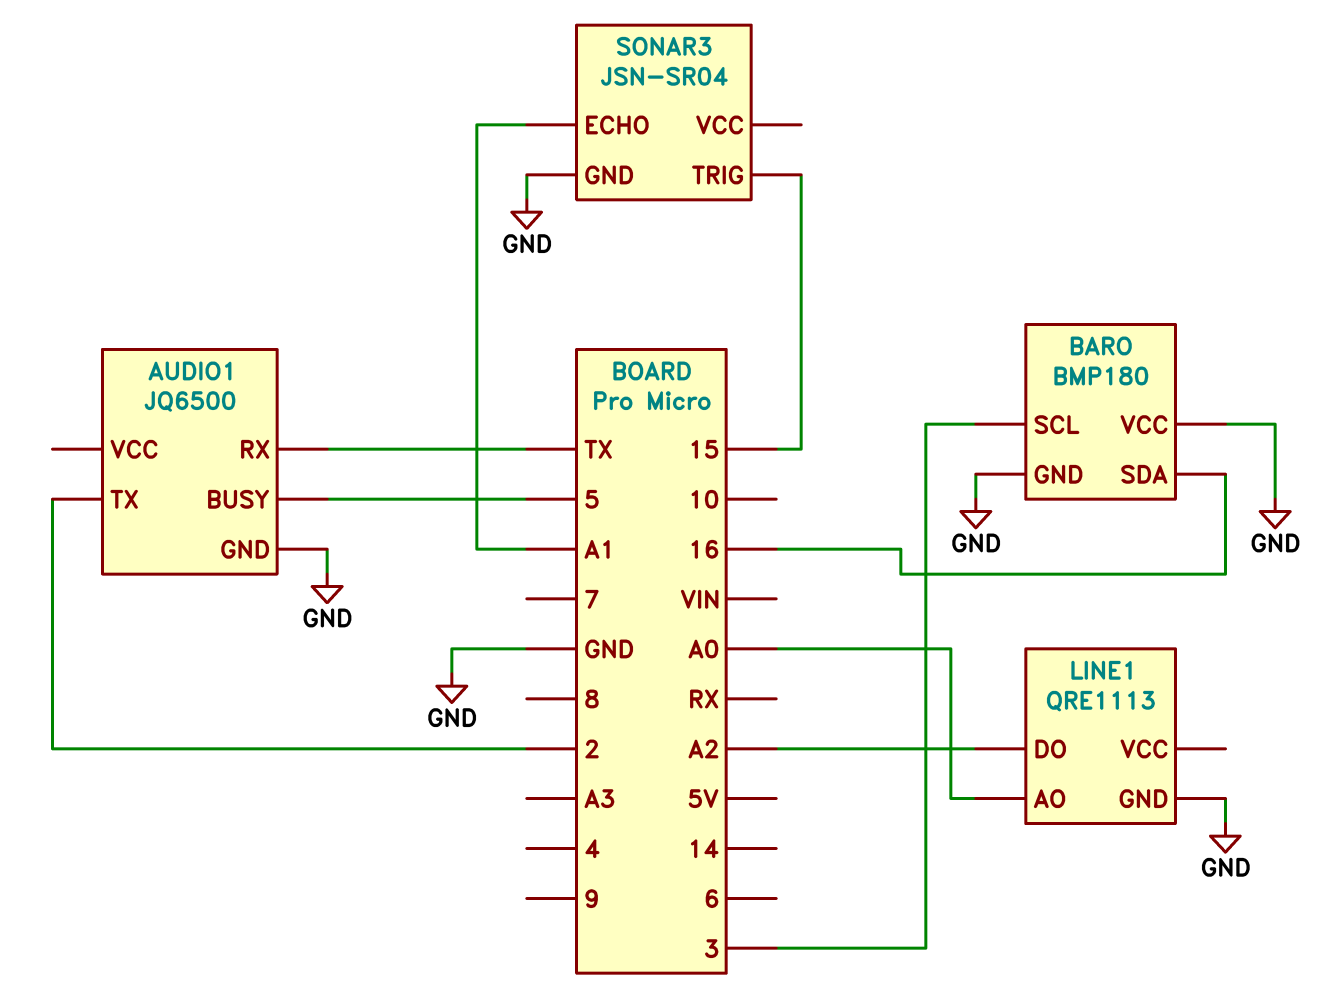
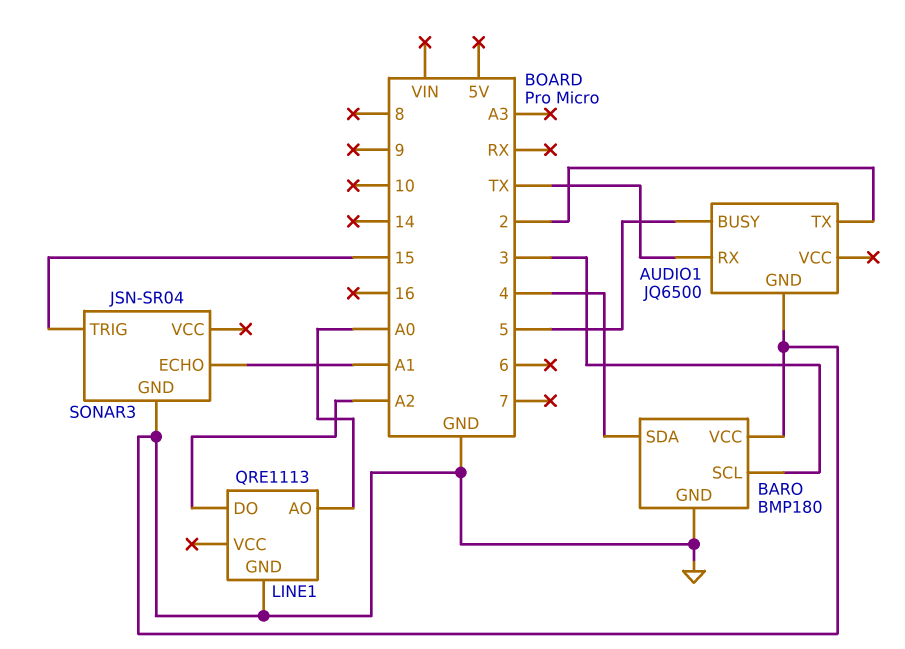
BARO pin SDA: 16 -> 4

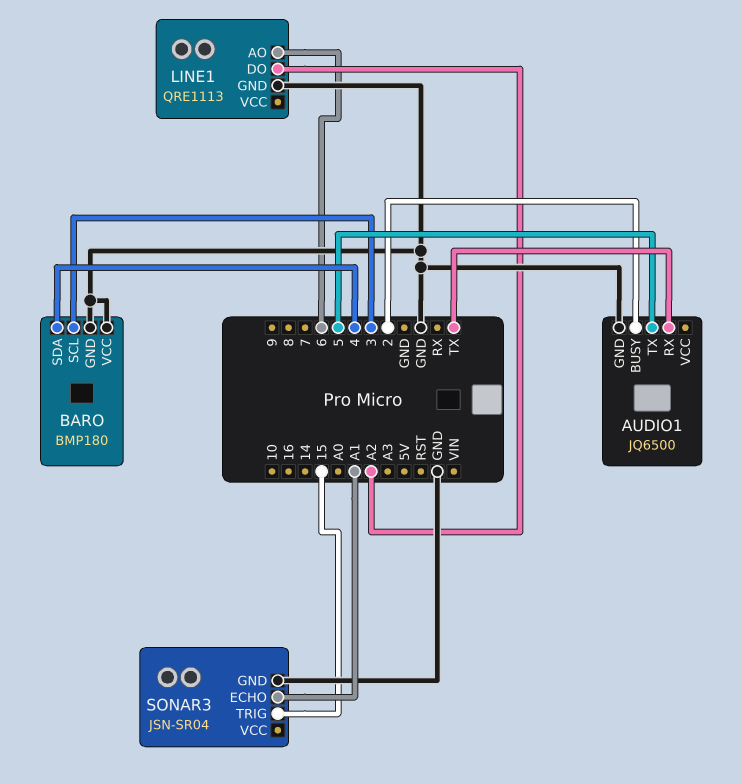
AUDIO1 pin BUSY: 5 -> 2
AUDIO1 pin TX: 2 -> 5
LINE1 pin AO: A0 -> 6

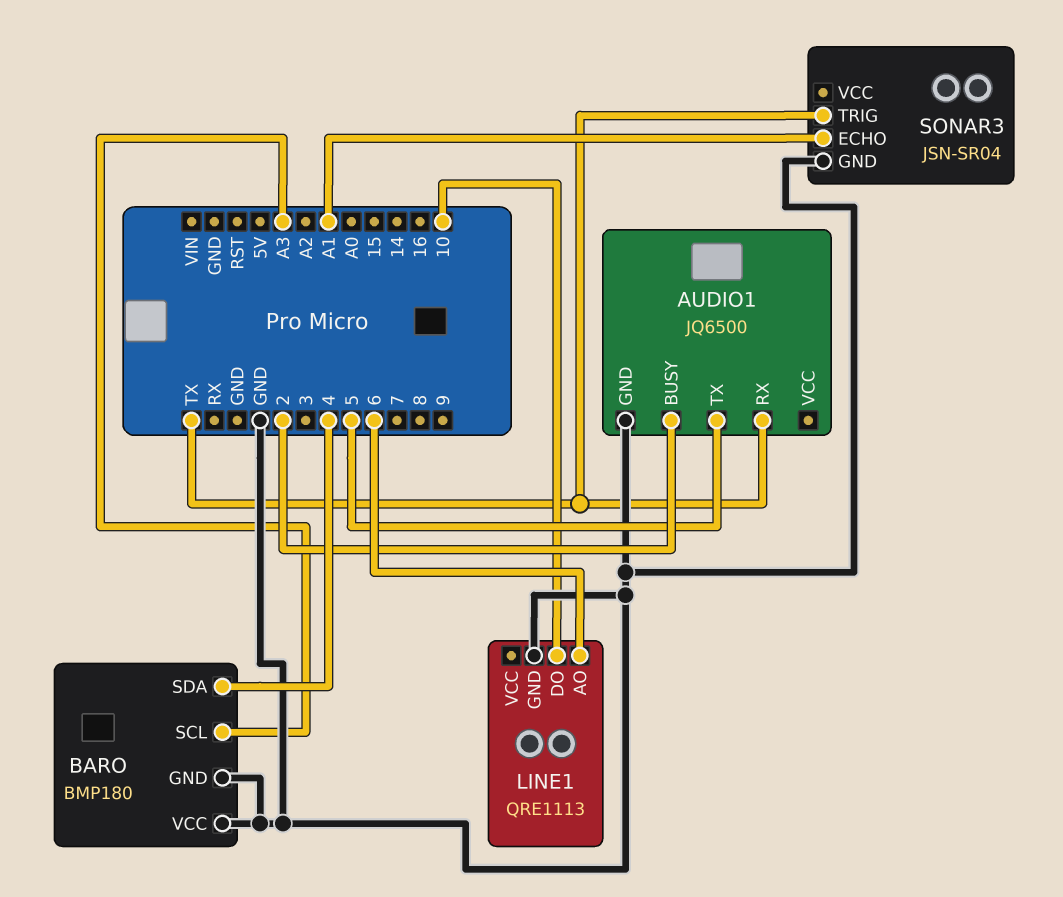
BARO pin SCL: 3 -> A3
LINE1 pin DO: A2 -> 10
SONAR3 pin TRIG: 15 -> TX

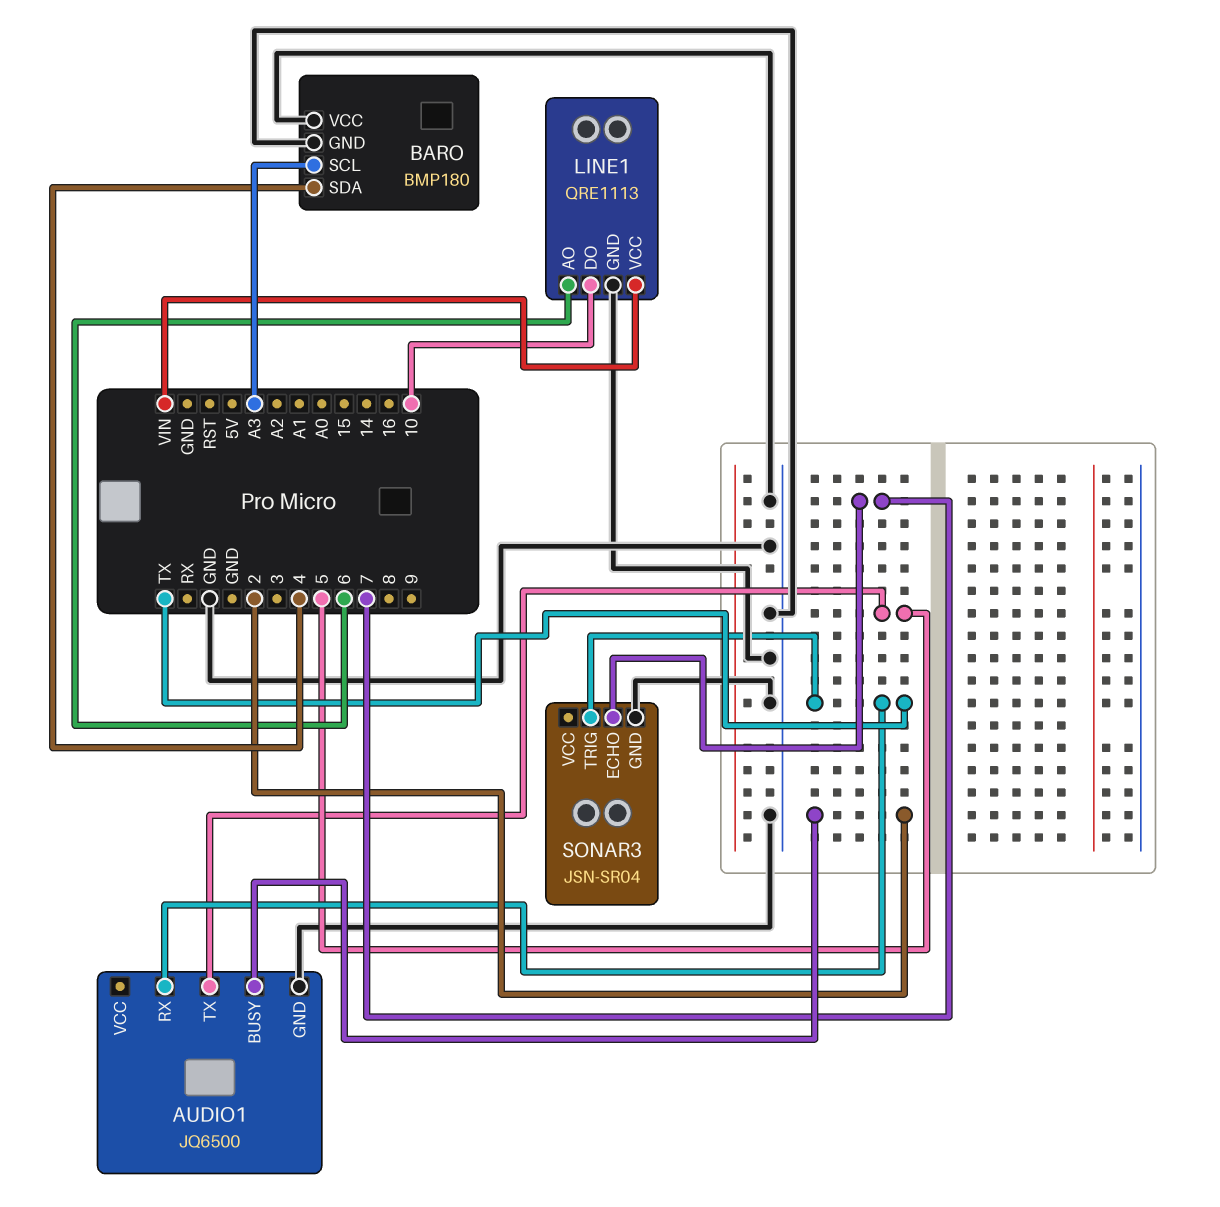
LINE1 pin VCC: none -> VIN
SONAR3 pin ECHO: A1 -> 7

